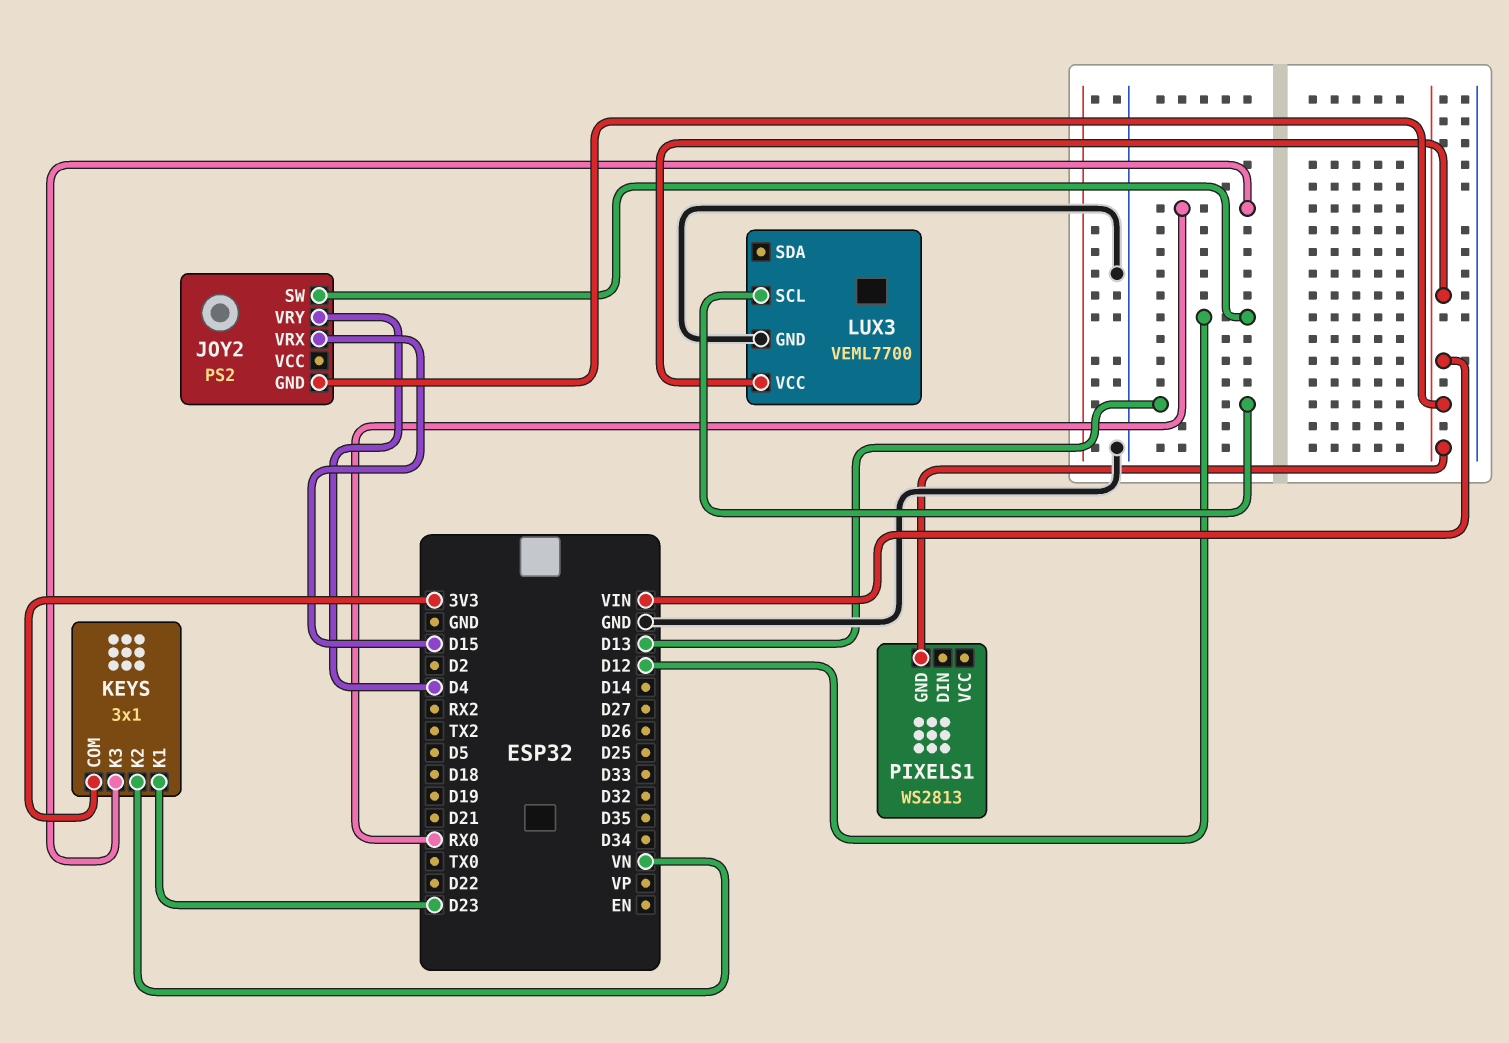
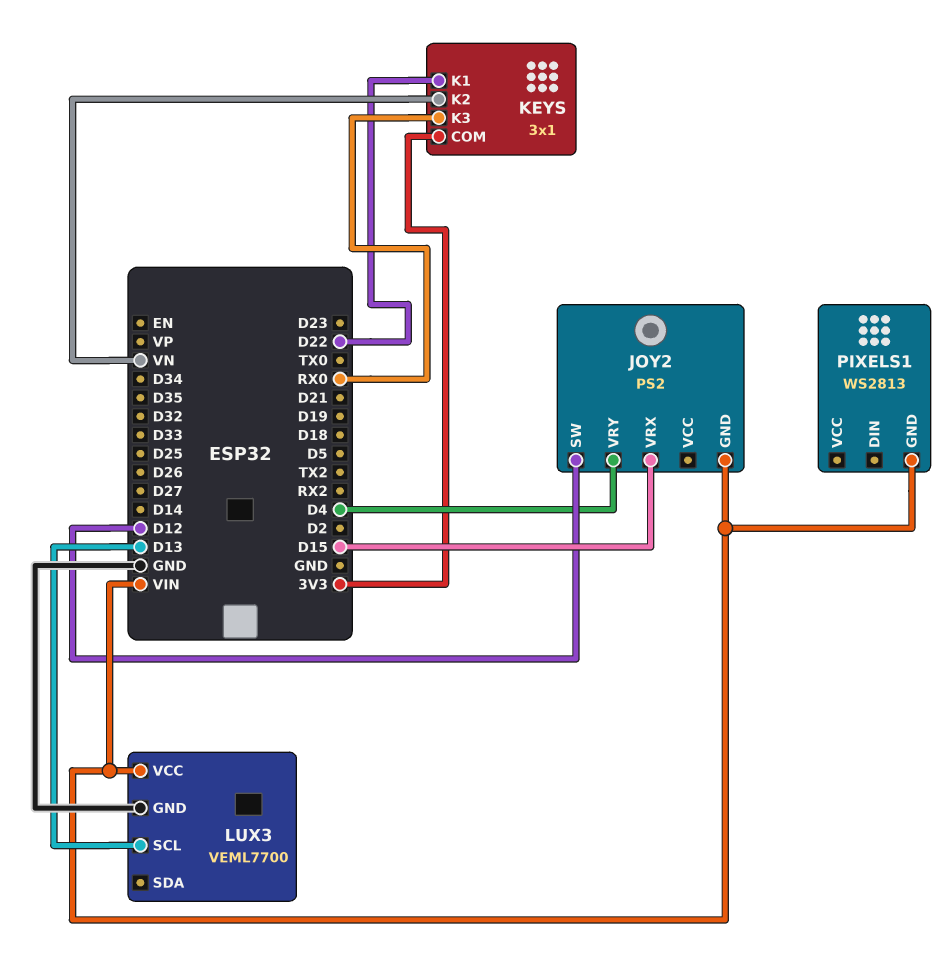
KEYS pin K1: D23 -> D22

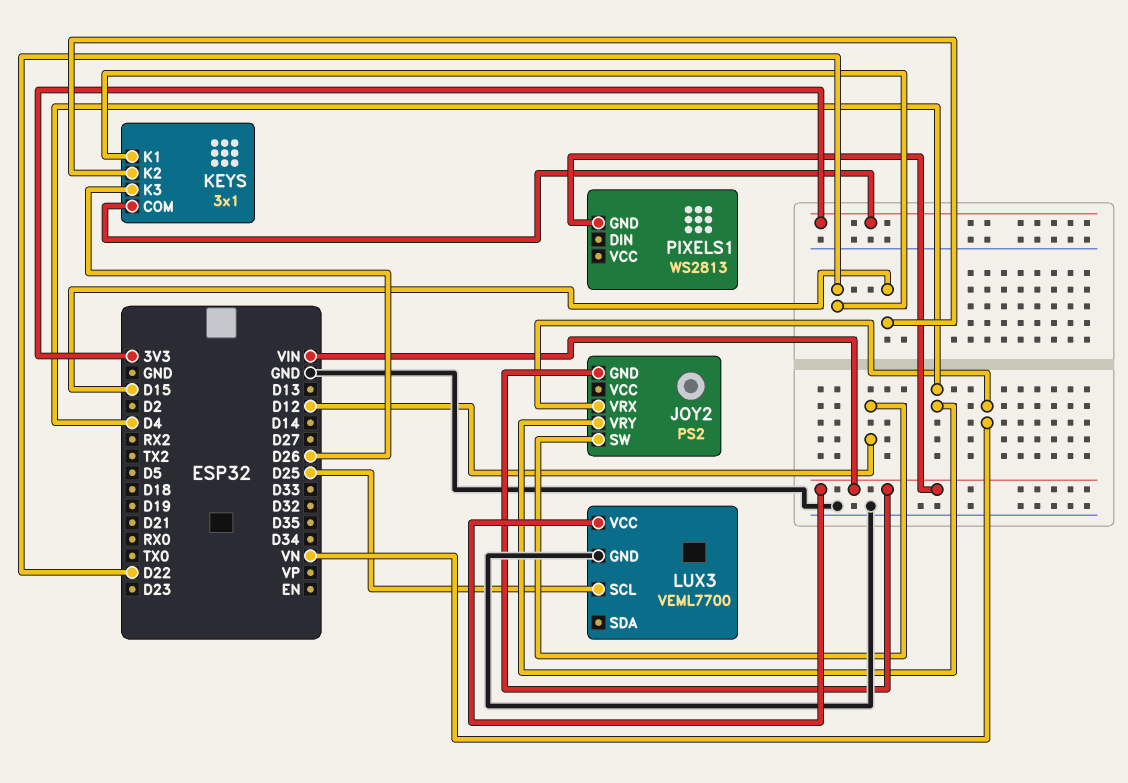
JOY2 pin VRX: D15 -> VN
KEYS pin K2: VN -> D15
KEYS pin K3: RX0 -> D26
LUX3 pin SCL: D13 -> D25

